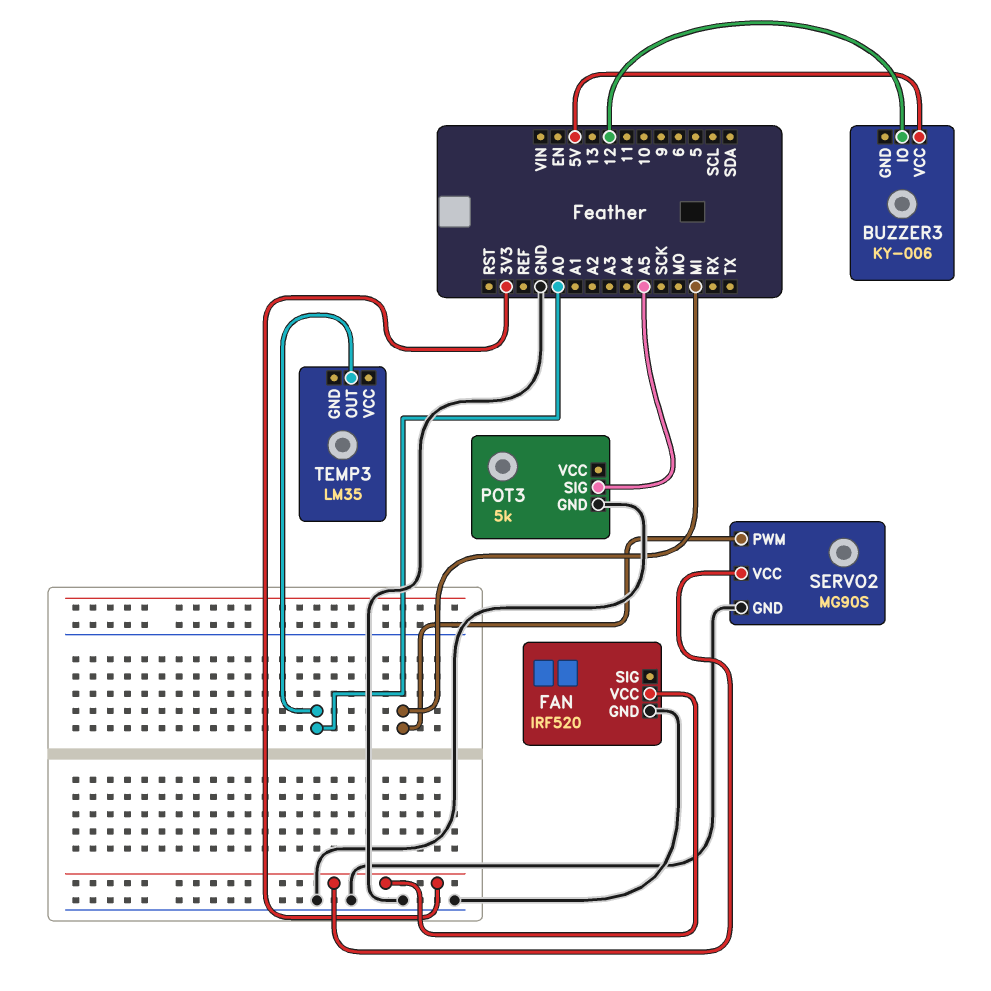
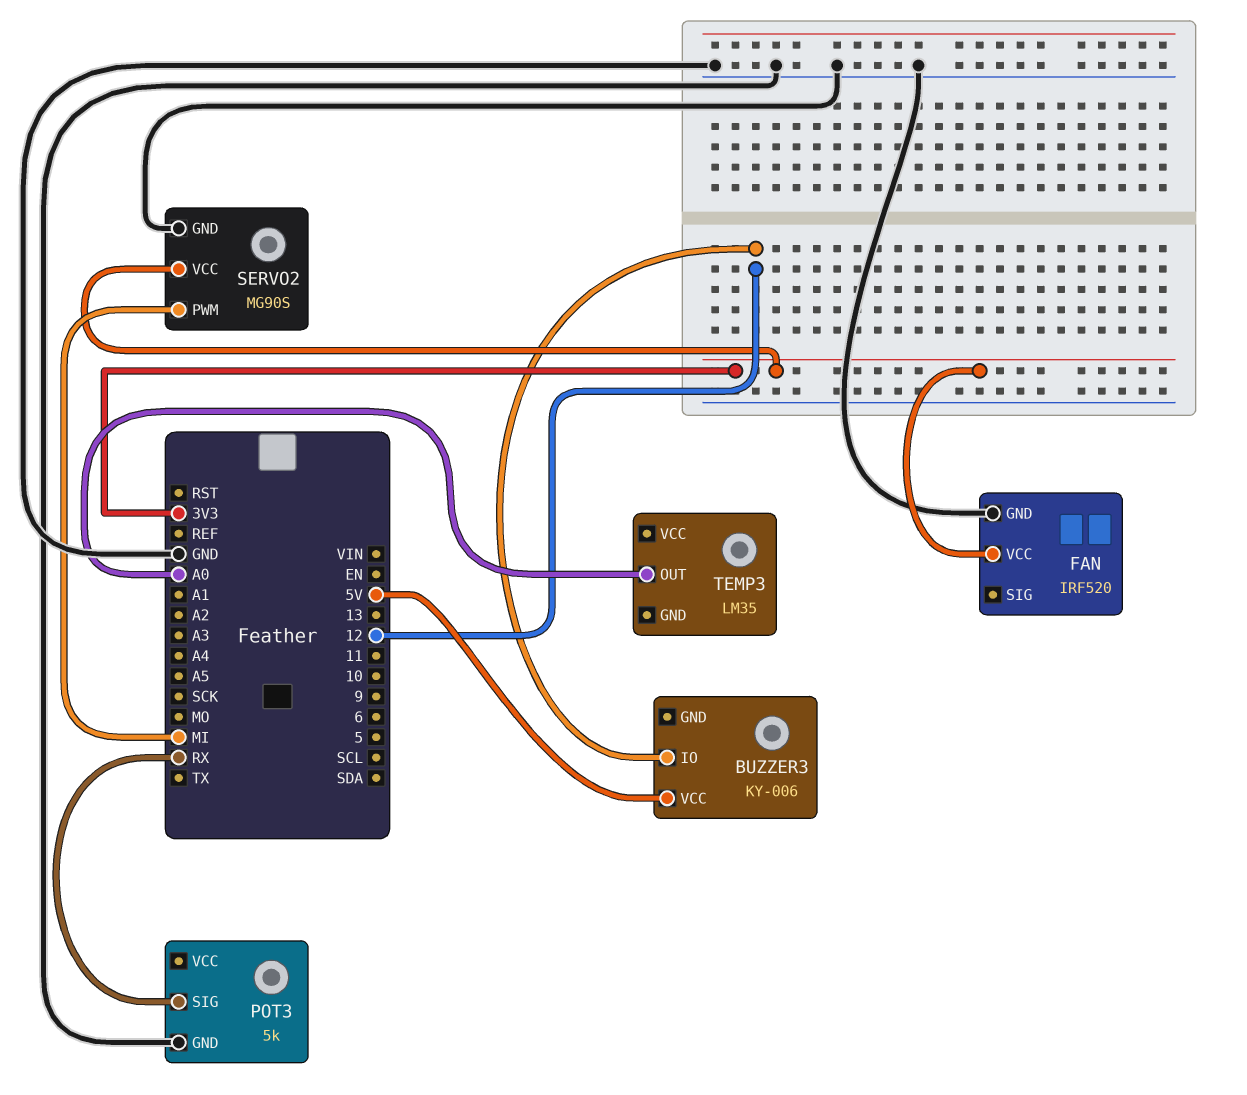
POT3 pin SIG: A5 -> RX

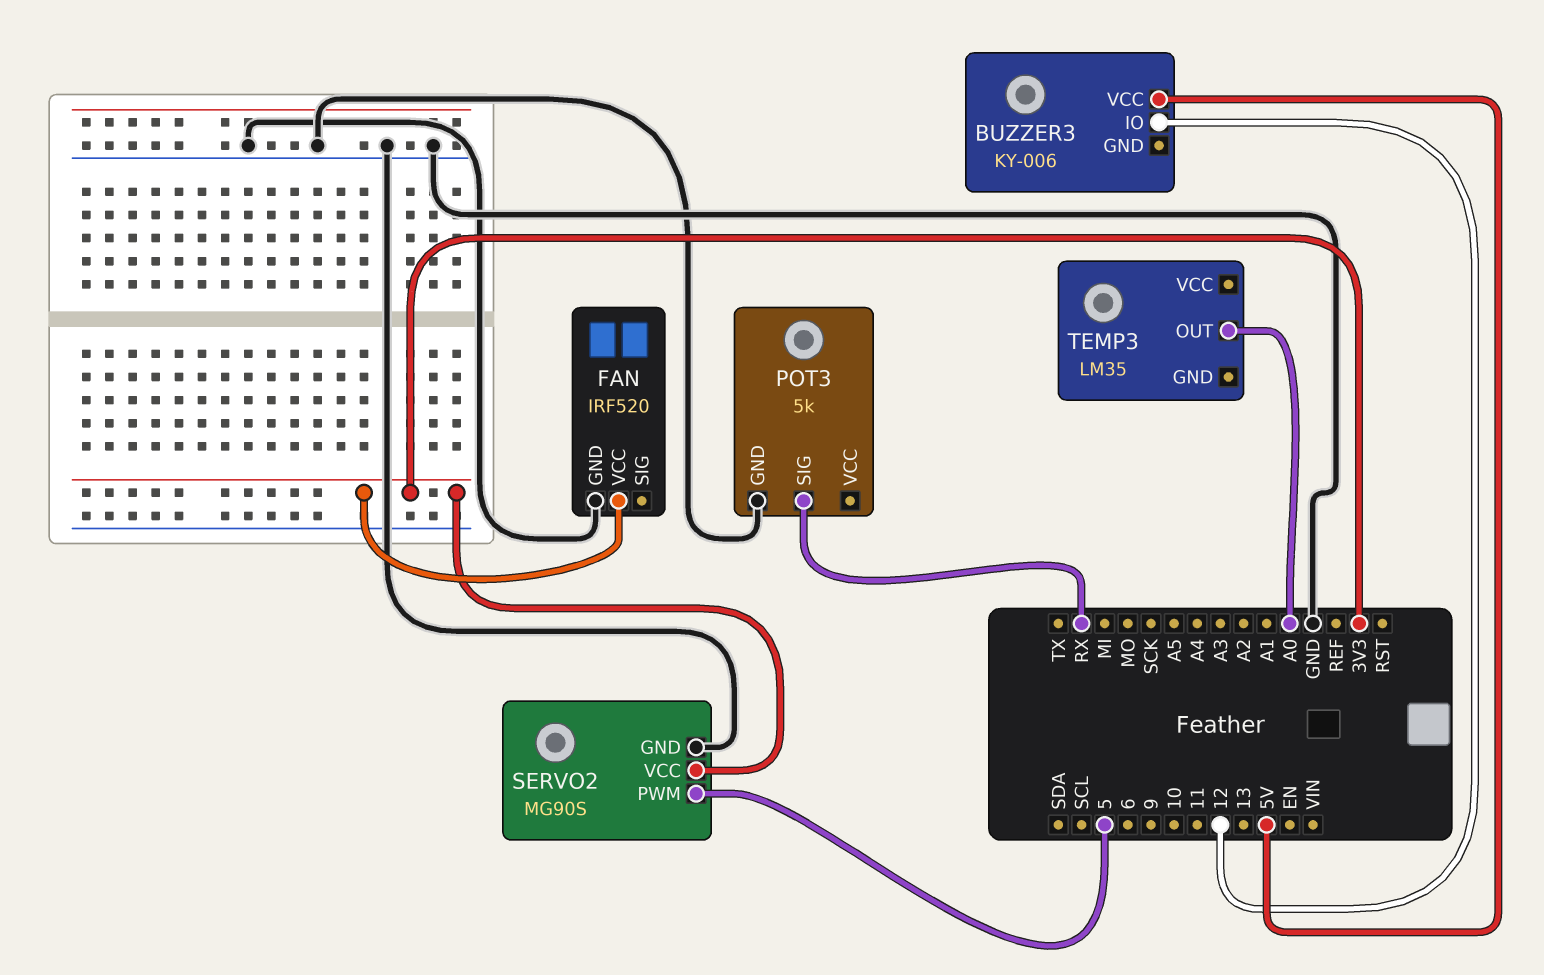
SERVO2 pin PWM: MI -> 5

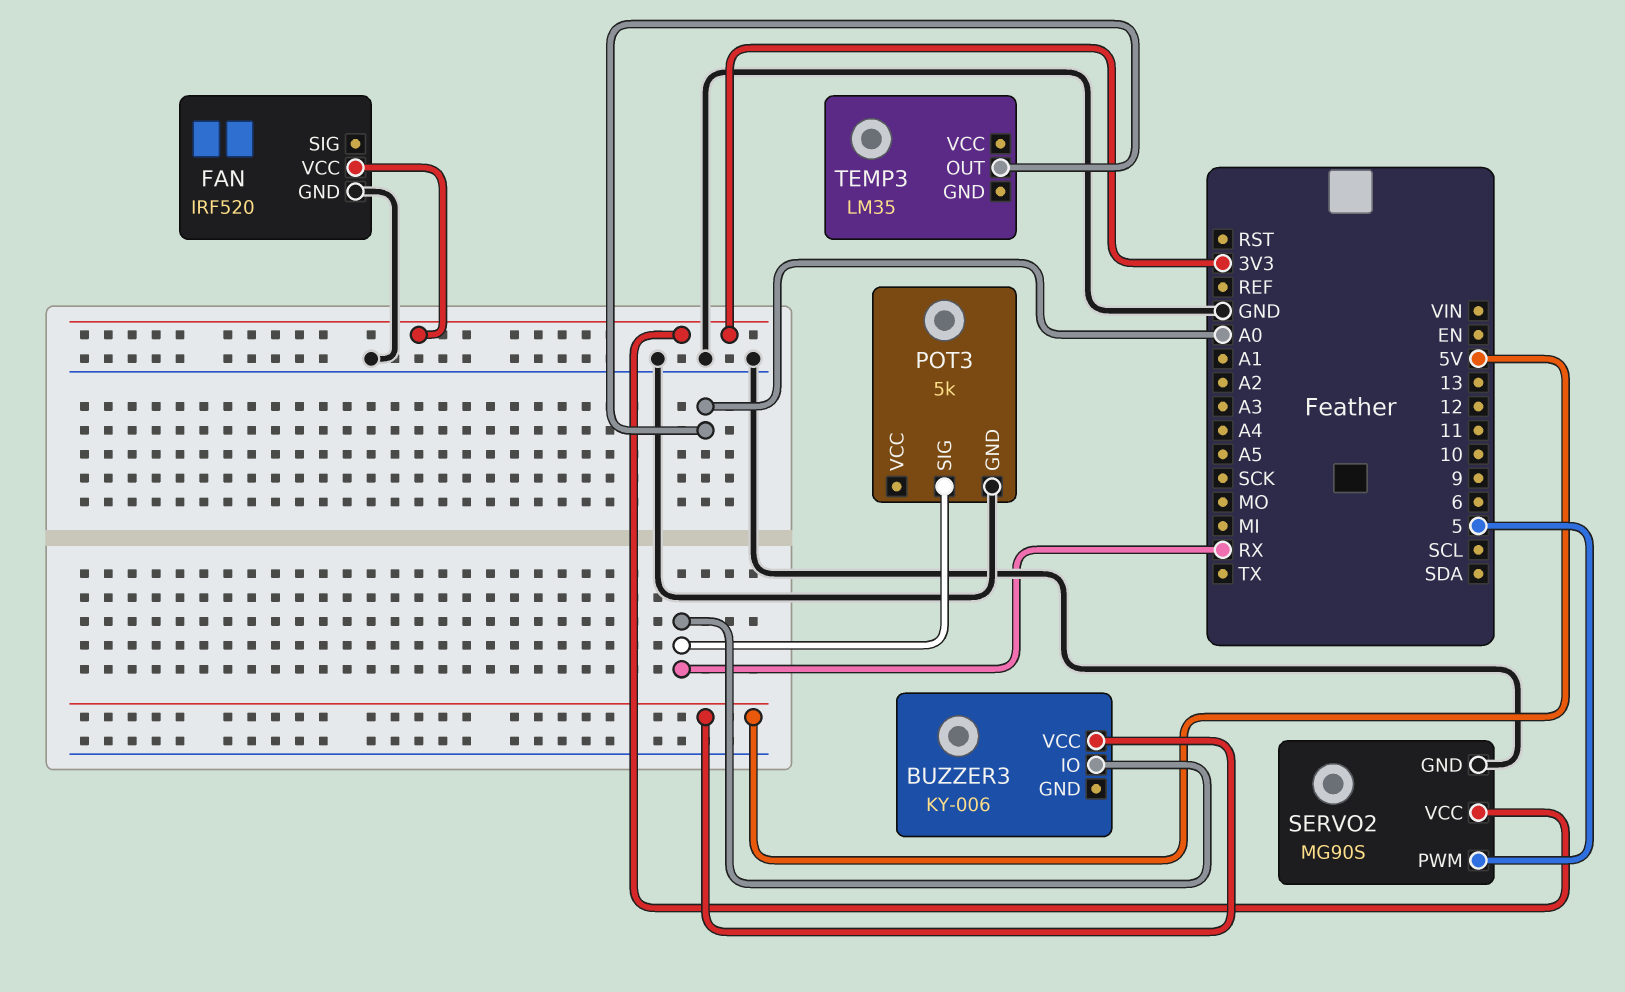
BUZZER3 pin IO: 12 -> RX

